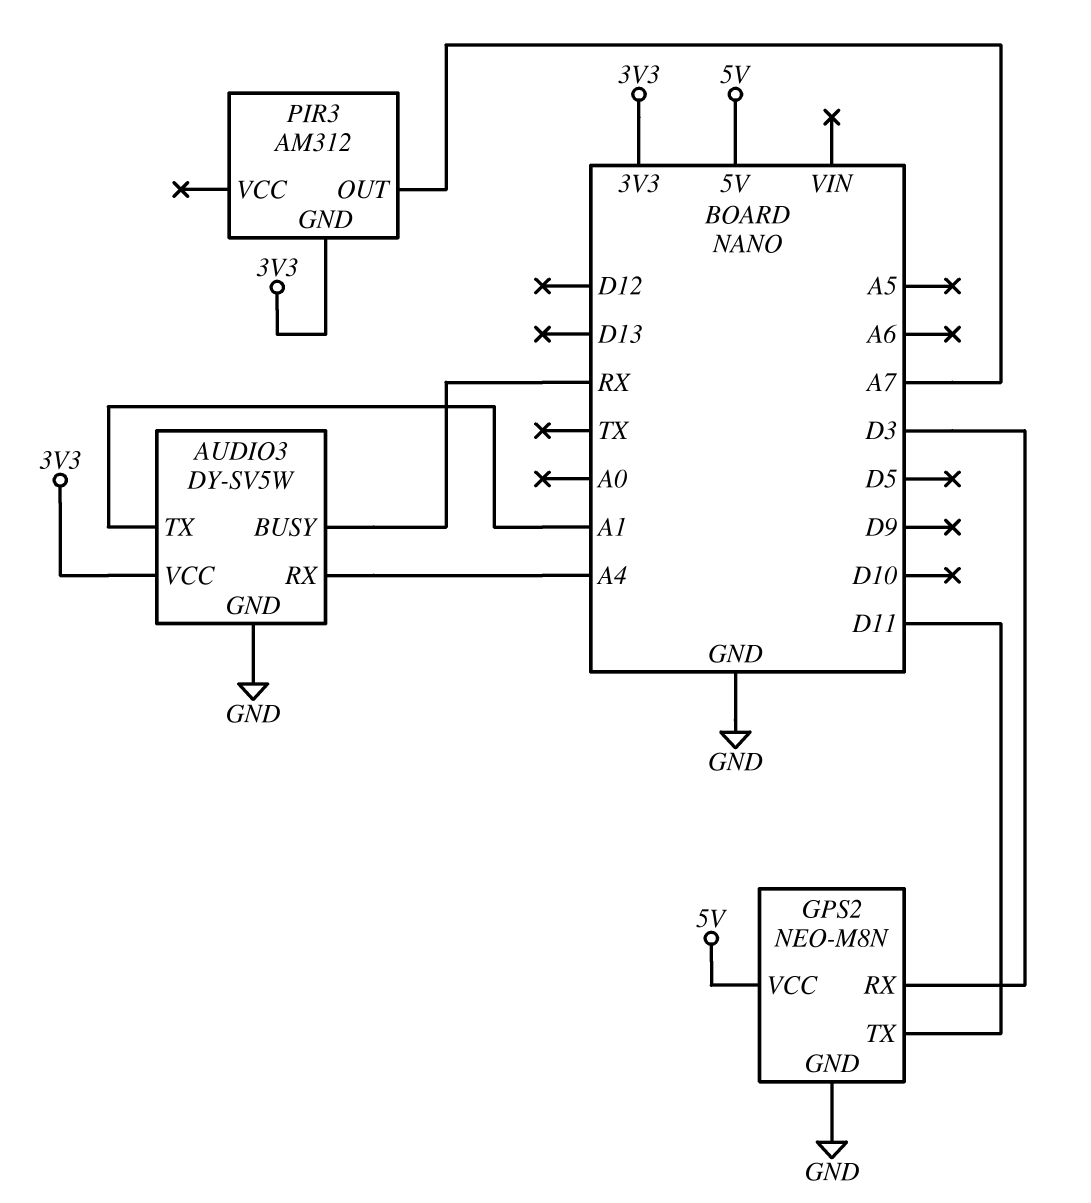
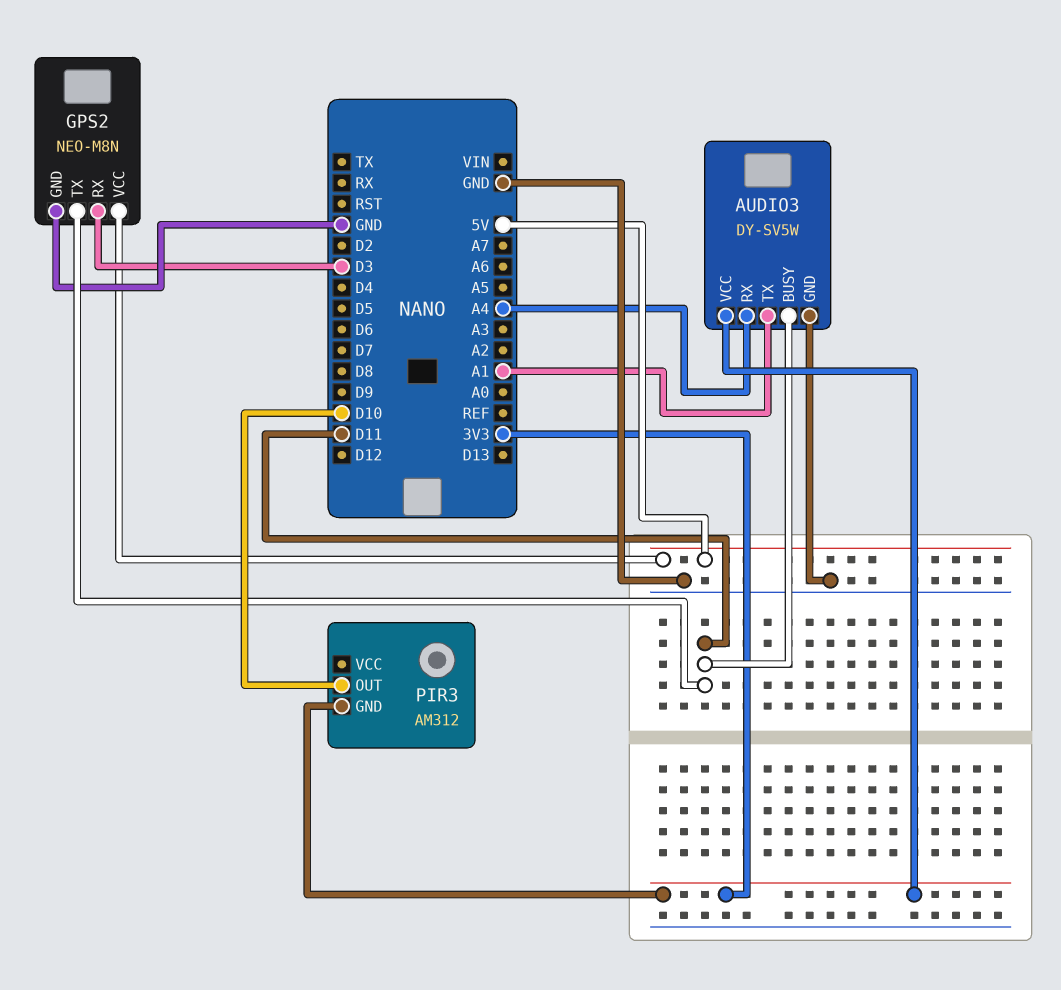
AUDIO3 pin BUSY: RX -> D11
PIR3 pin OUT: A7 -> D10

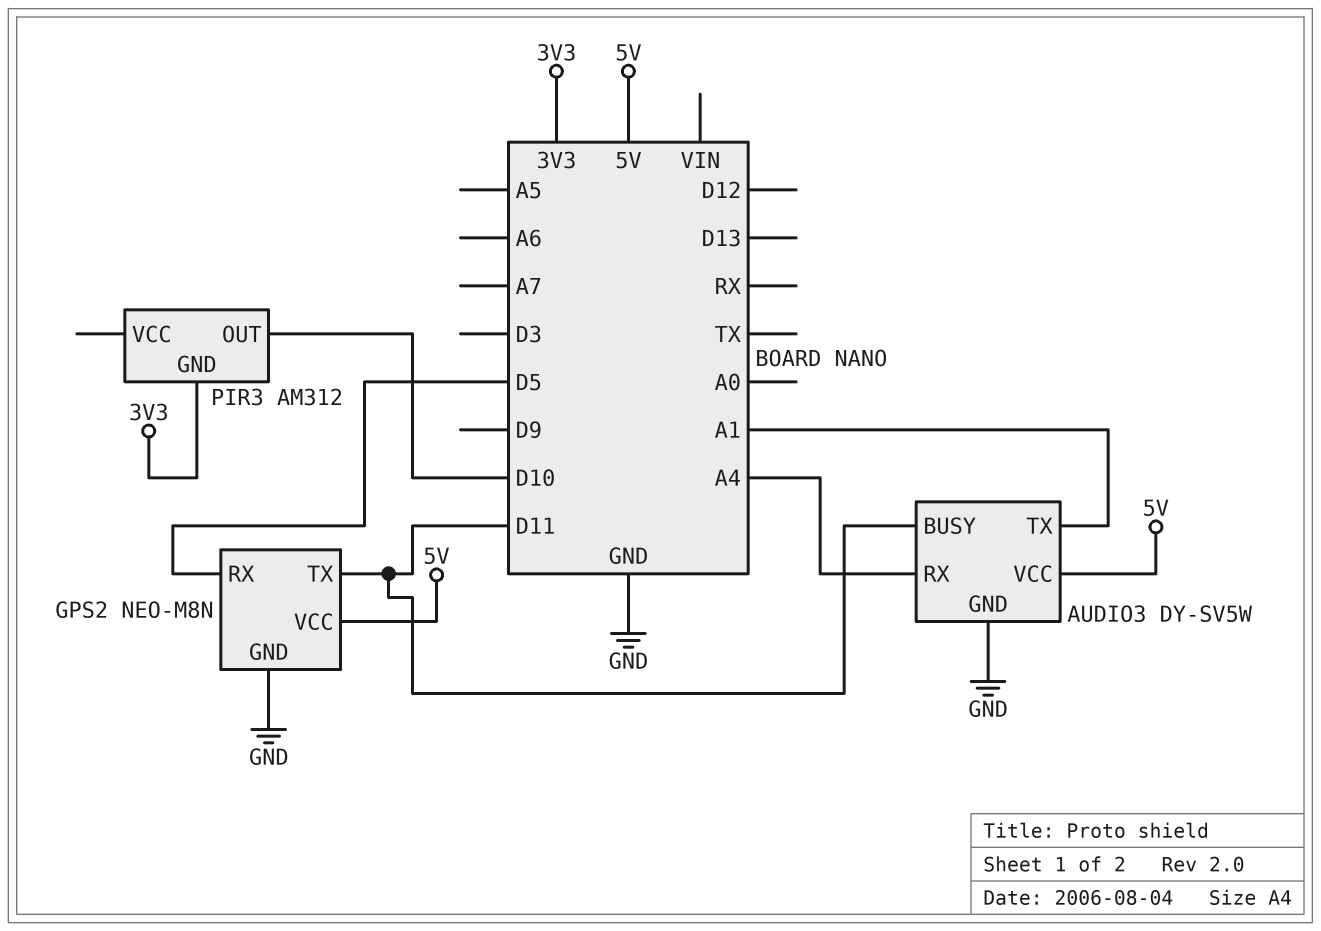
AUDIO3 pin VCC: 3V3 -> 5V
GPS2 pin RX: D3 -> D5

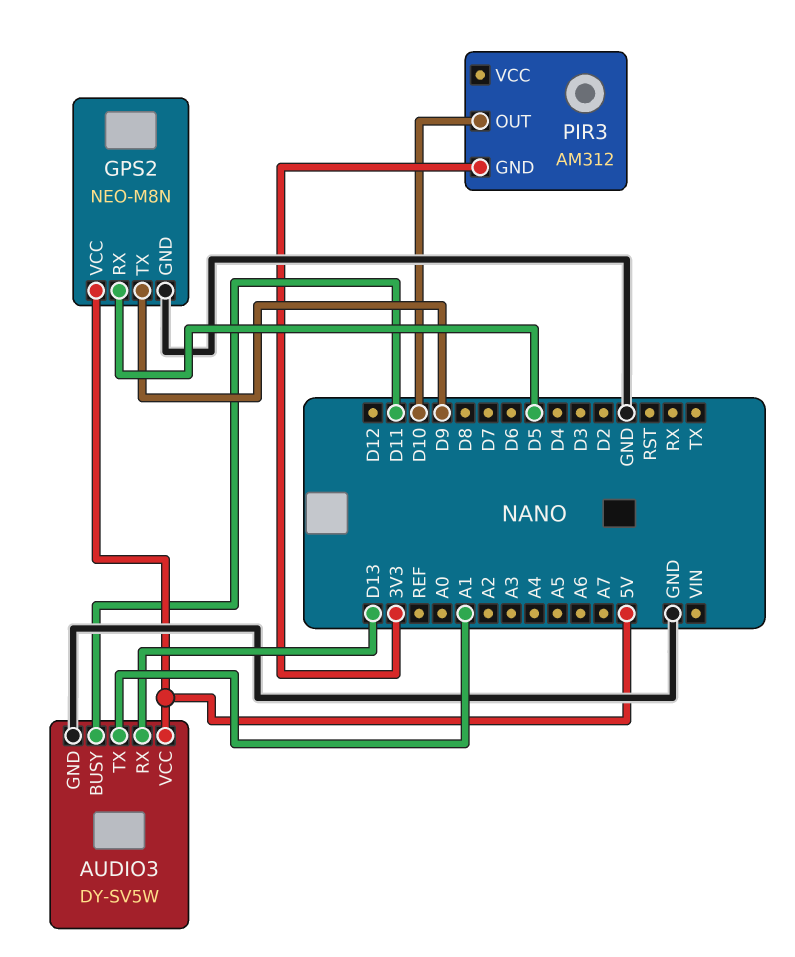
AUDIO3 pin RX: A4 -> D13
GPS2 pin TX: D11 -> D9

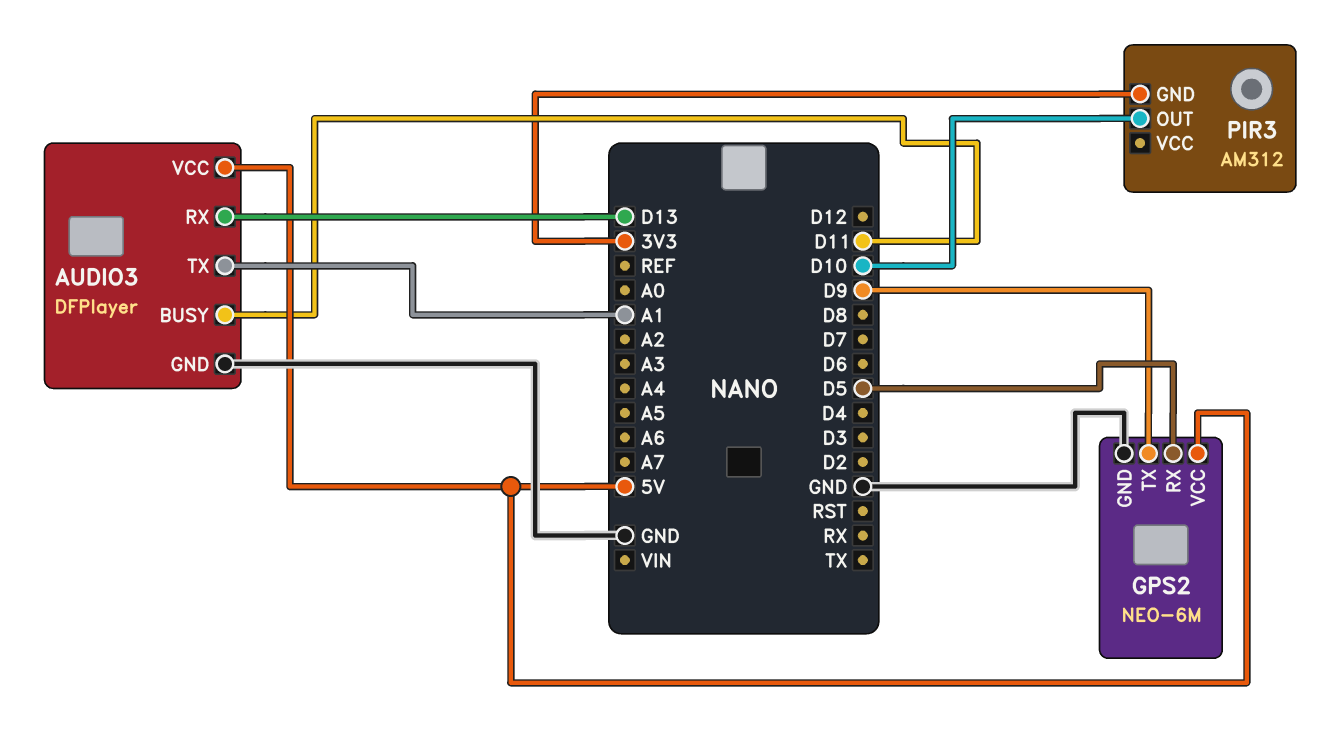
AUDIO3: DY-SV5W -> DFPlayer
GPS2: NEO-M8N -> NEO-6M

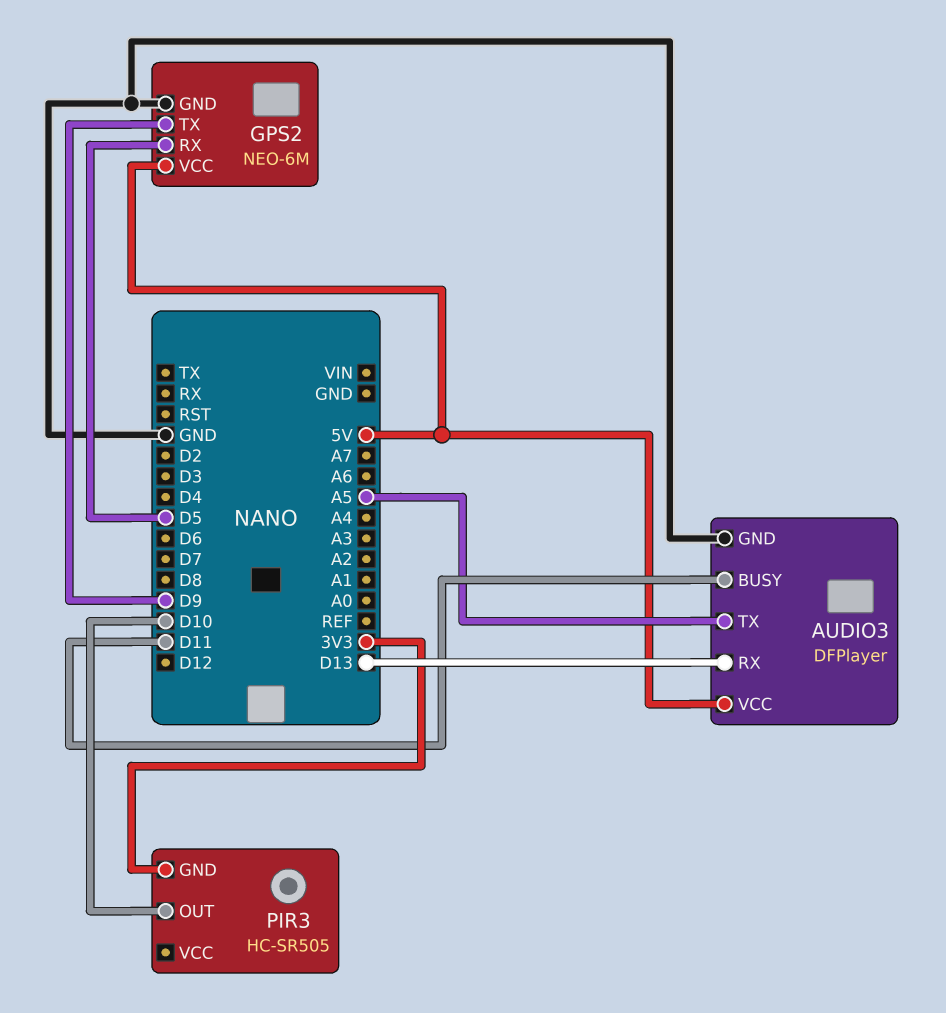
AUDIO3 pin TX: A1 -> A5
PIR3: AM312 -> HC-SR505

